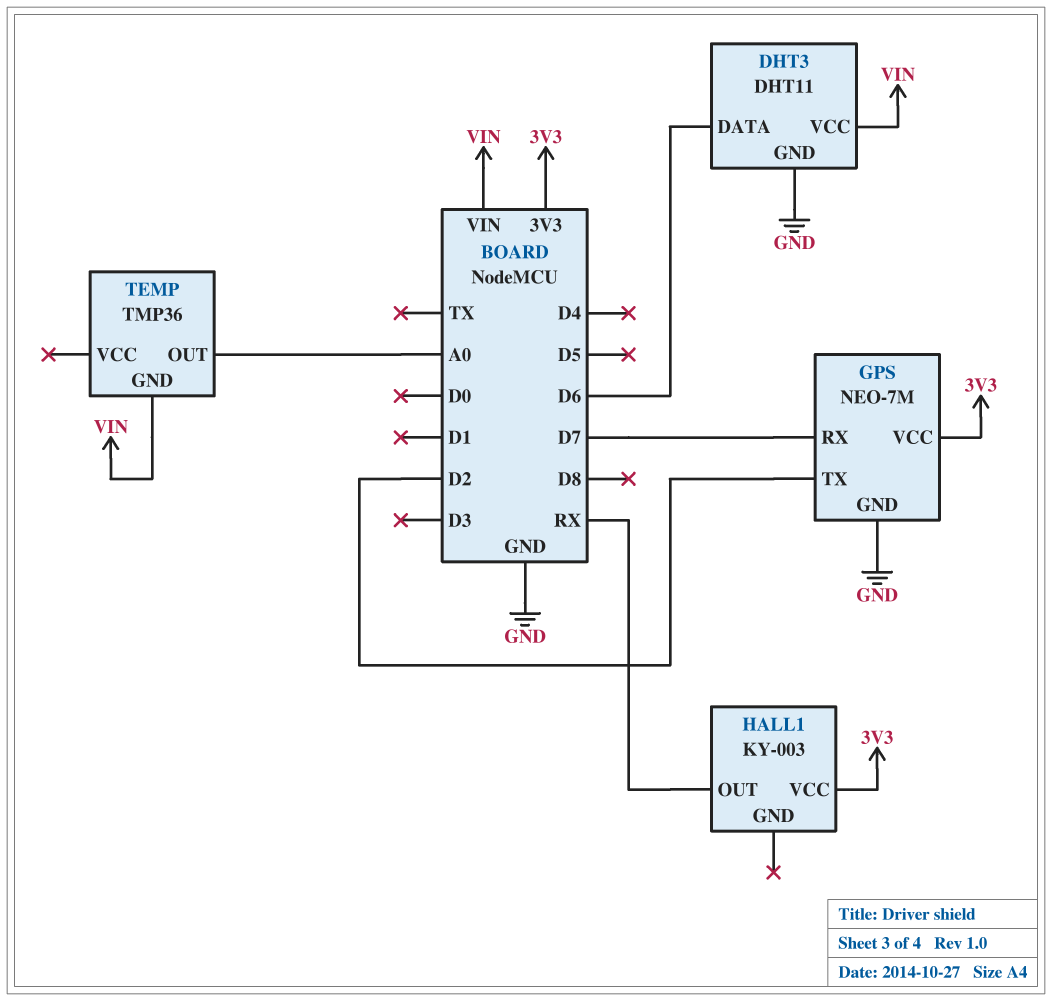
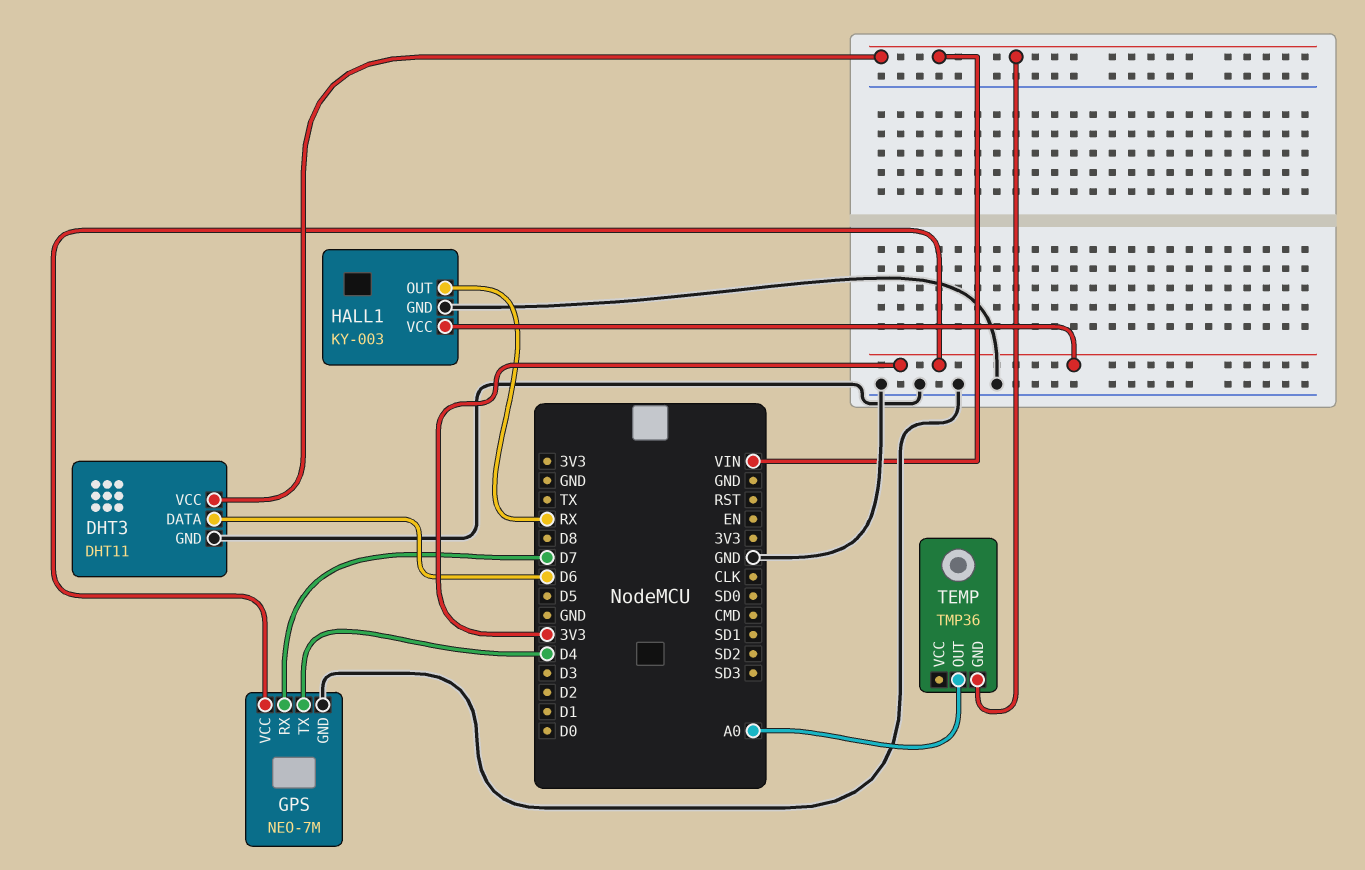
GPS pin TX: D2 -> D4
HALL1 pin GND: none -> GND

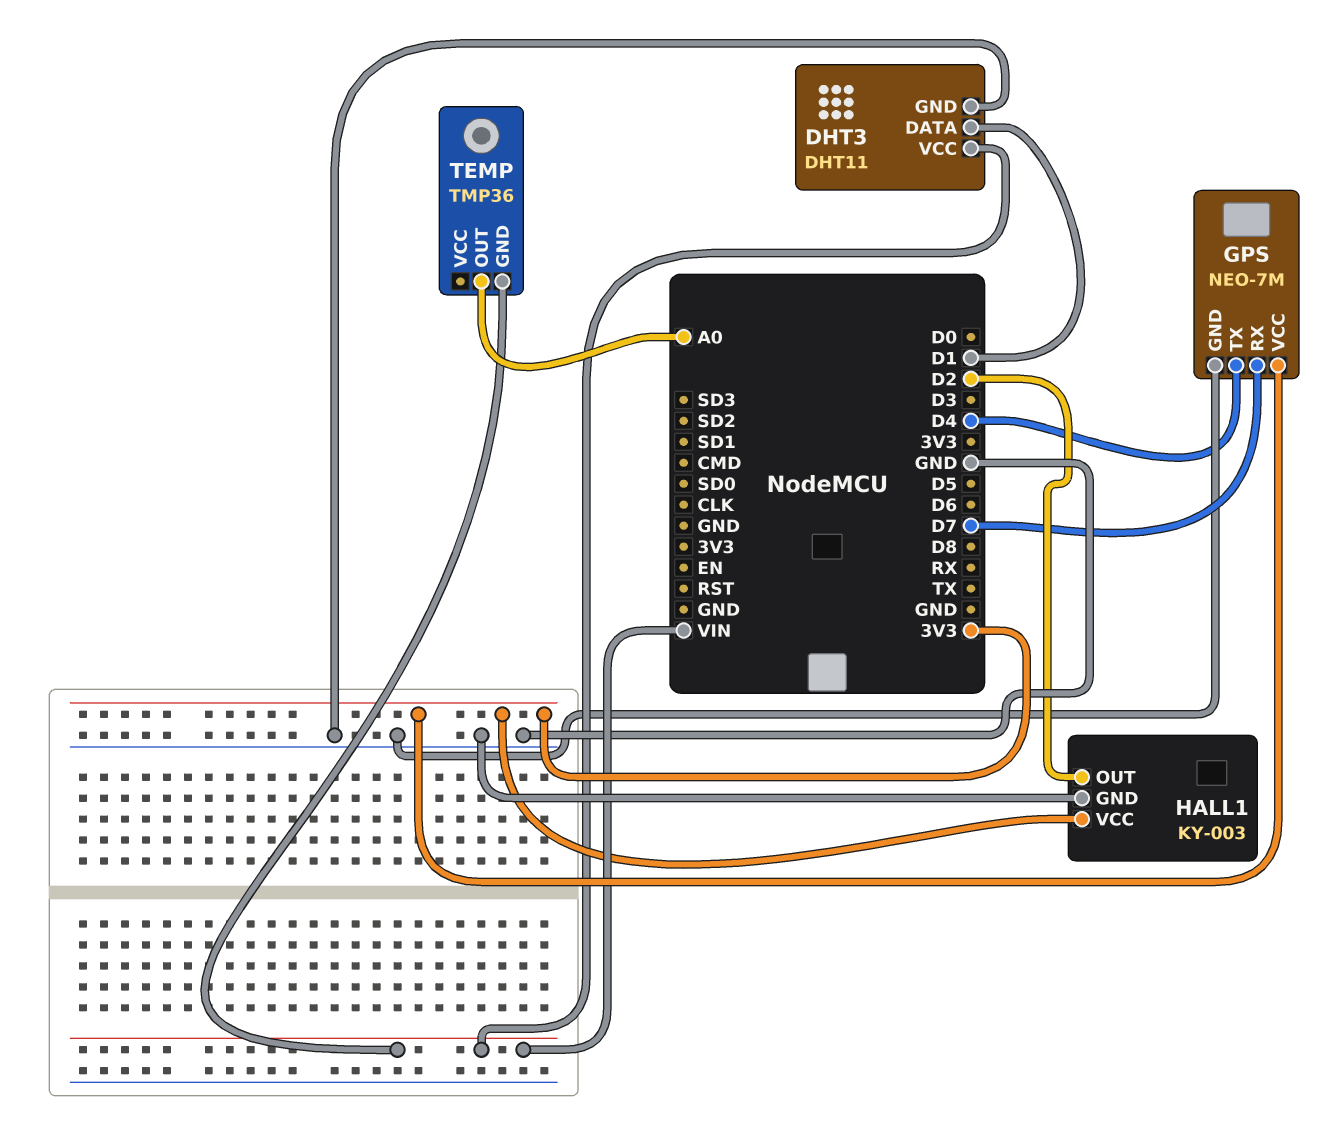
DHT3 pin DATA: D6 -> D1
HALL1 pin OUT: RX -> D2

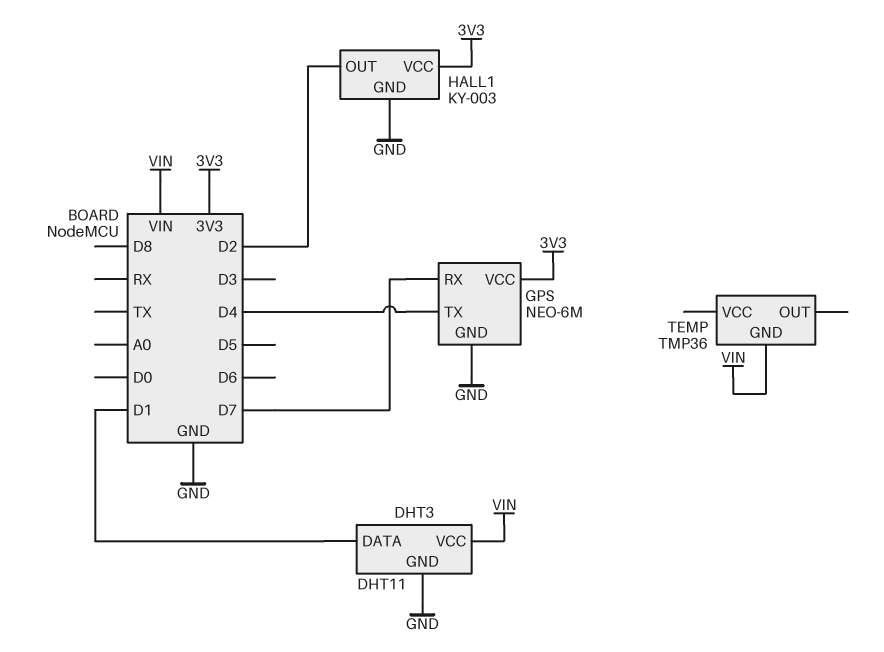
GPS: NEO-7M -> NEO-6M
TEMP pin OUT: A0 -> none

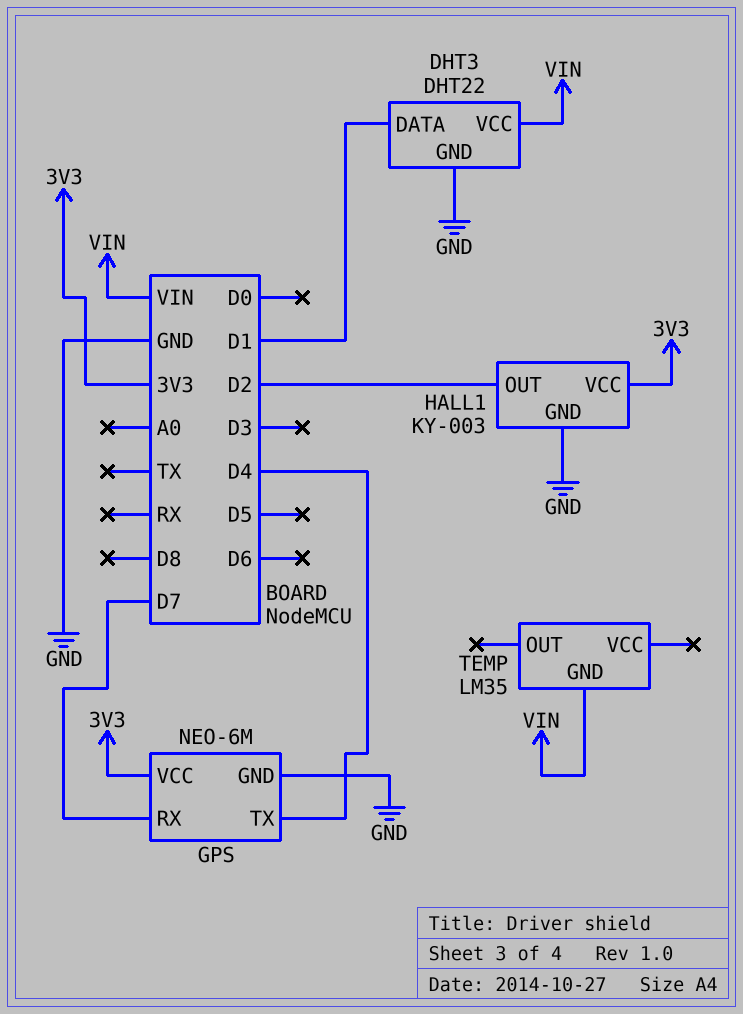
DHT3: DHT11 -> DHT22
TEMP: TMP36 -> LM35

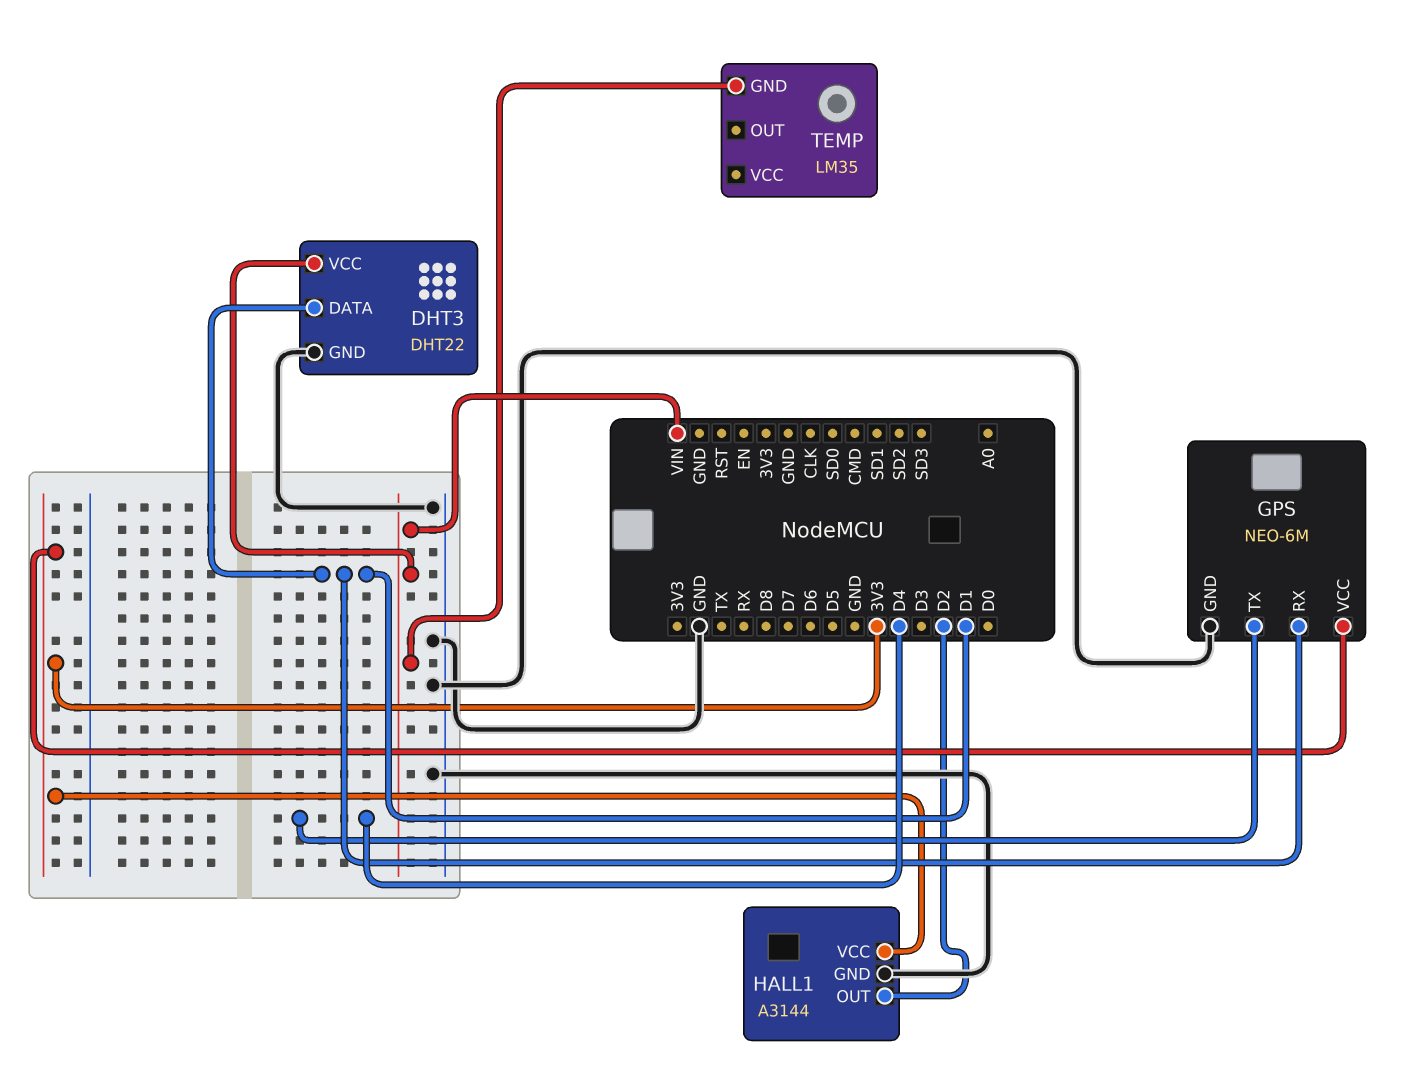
GPS pin RX: D7 -> D1
HALL1: KY-003 -> A3144

